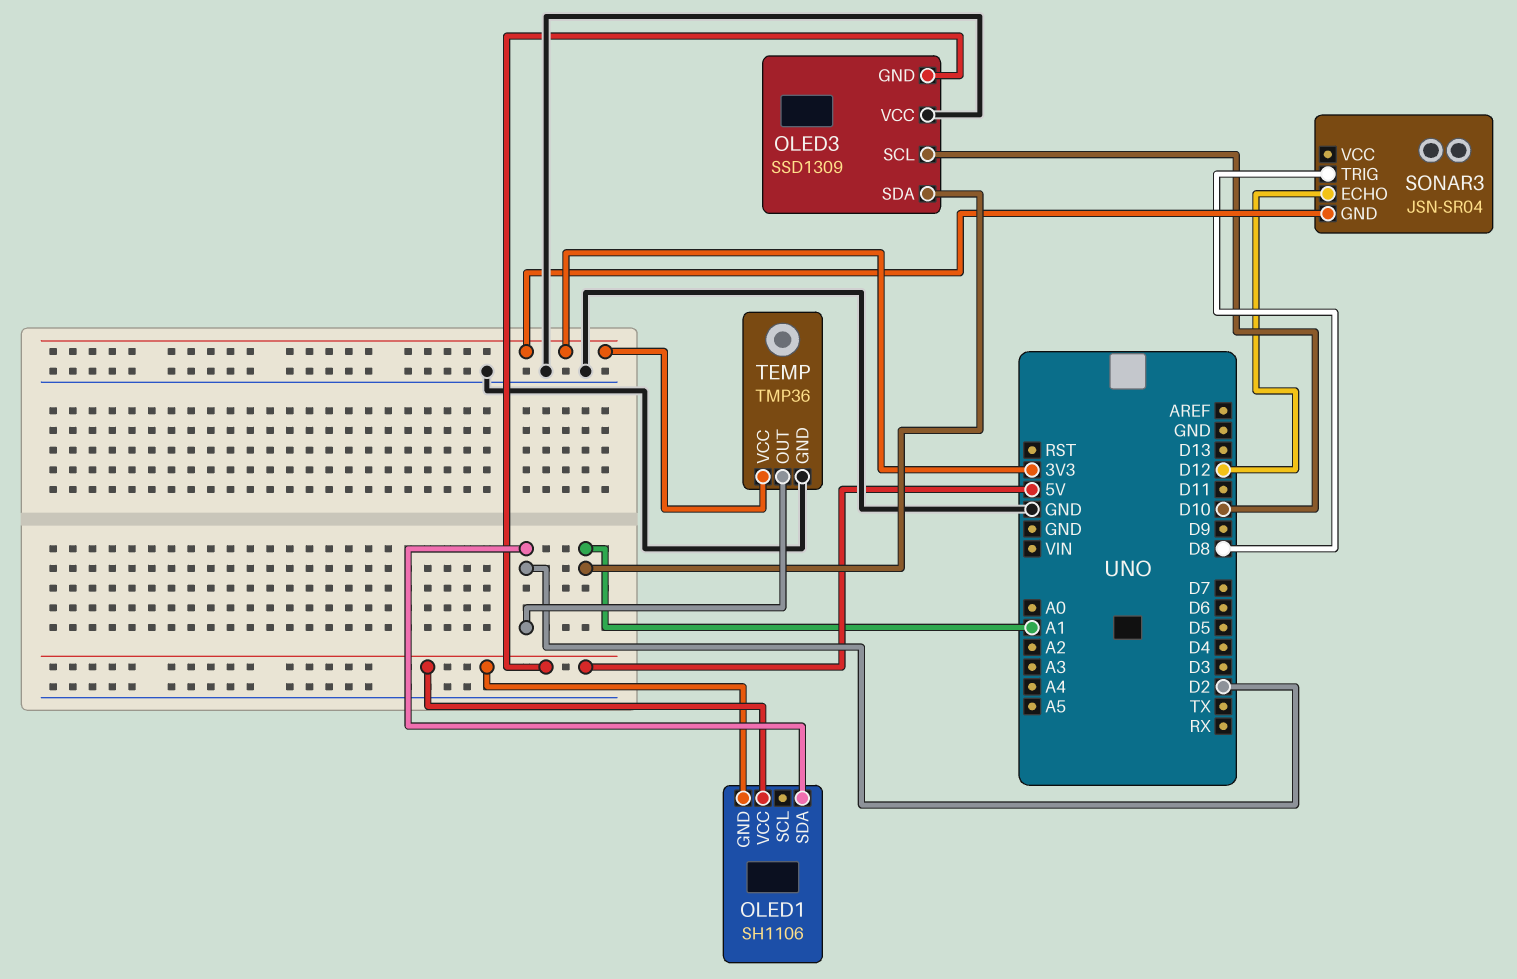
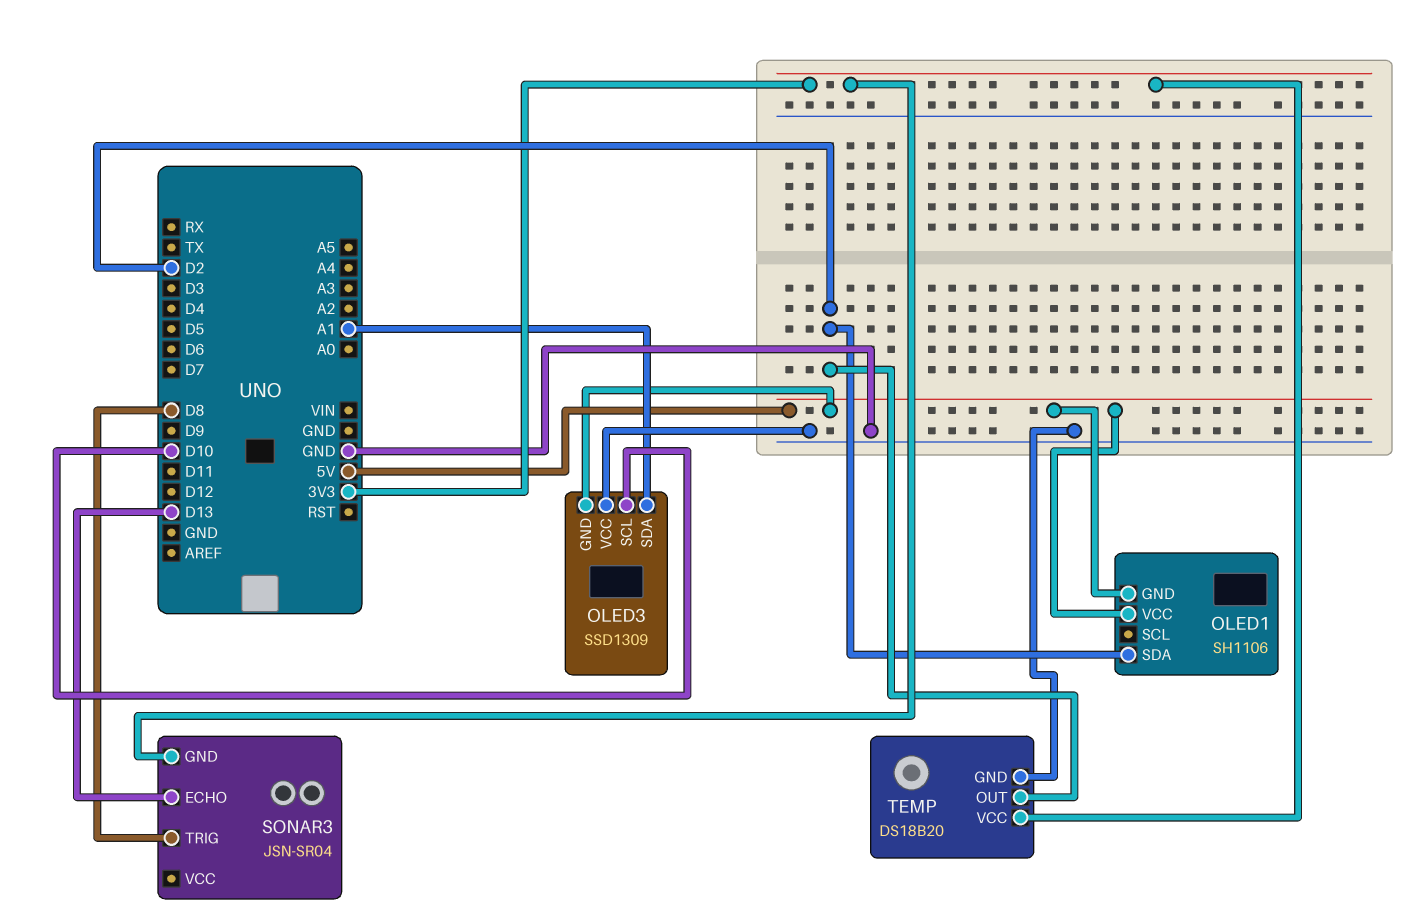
SONAR3 pin ECHO: D12 -> D13
TEMP: TMP36 -> DS18B20

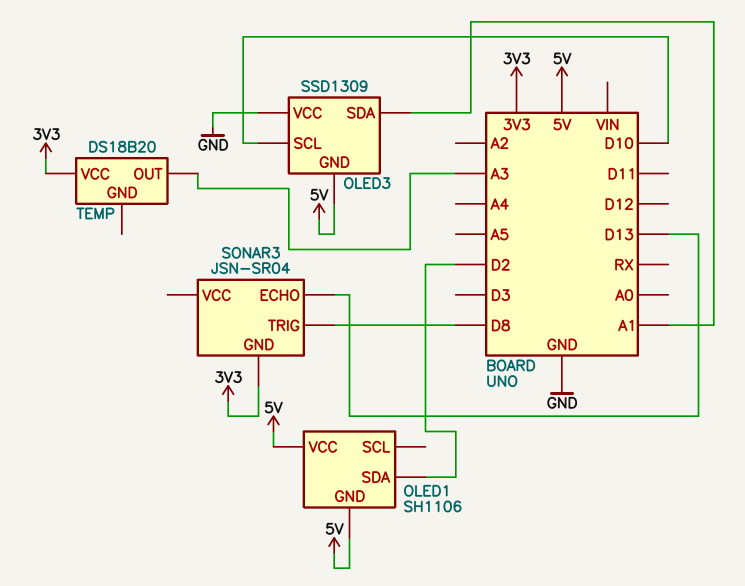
TEMP pin GND: GND -> none
TEMP pin OUT: D2 -> A3

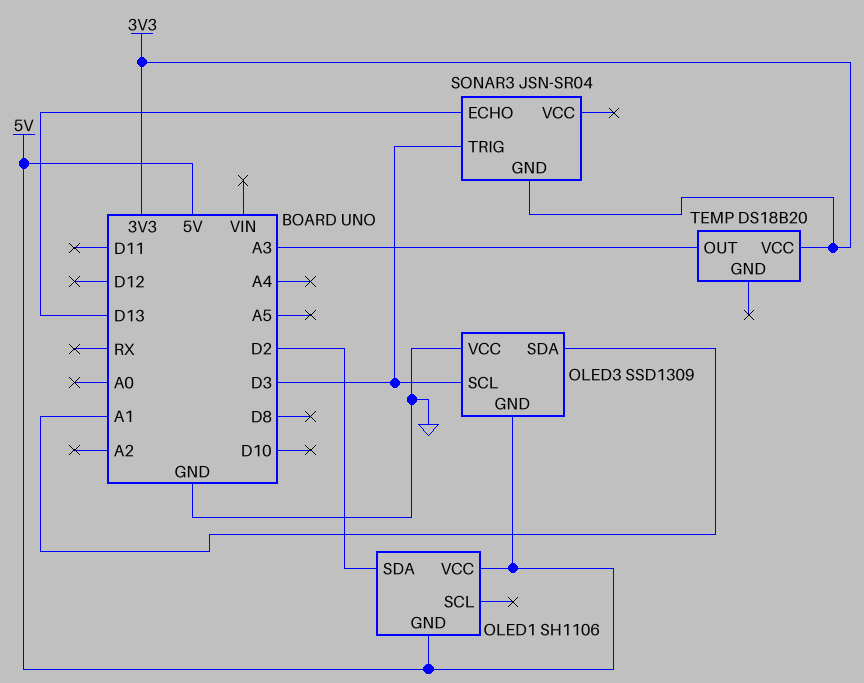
OLED3 pin SCL: D10 -> D3
SONAR3 pin TRIG: D8 -> D3

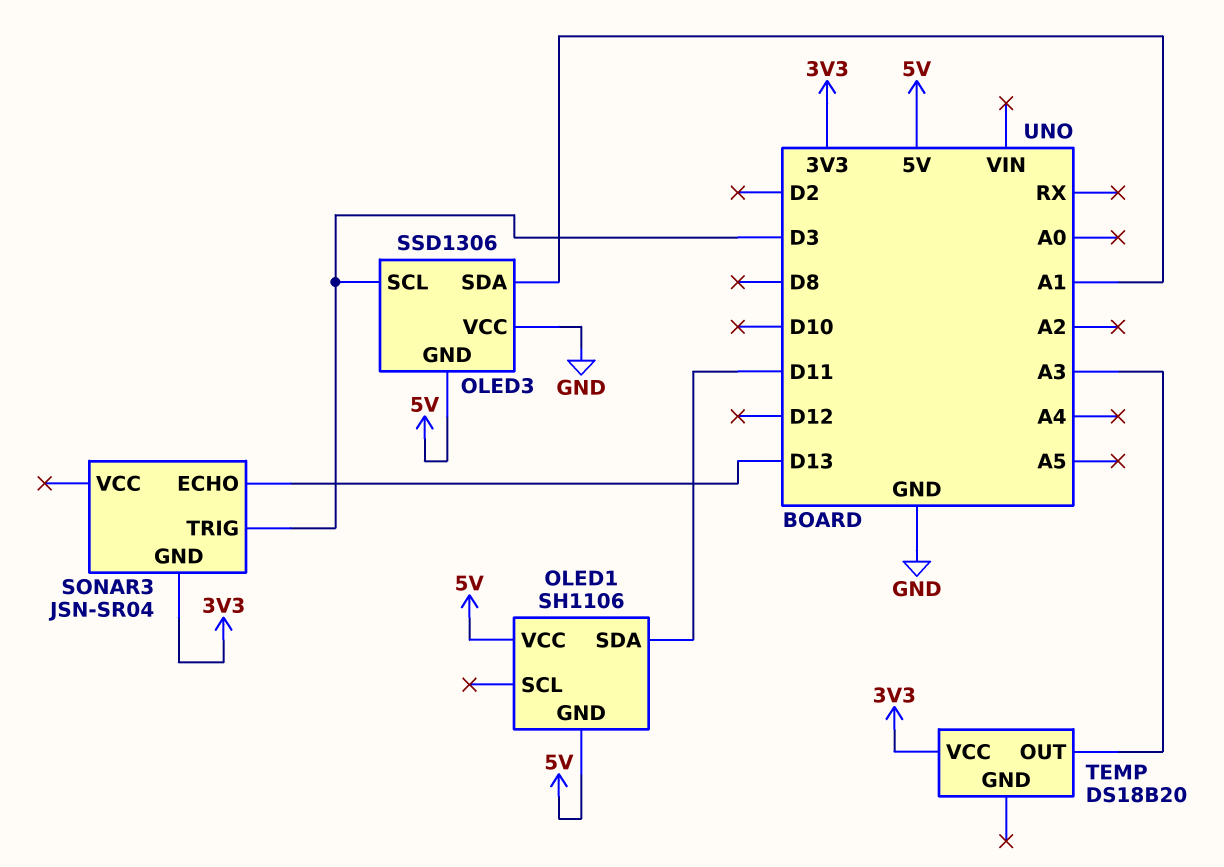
OLED1 pin SDA: D2 -> D11
OLED3: SSD1309 -> SSD1306

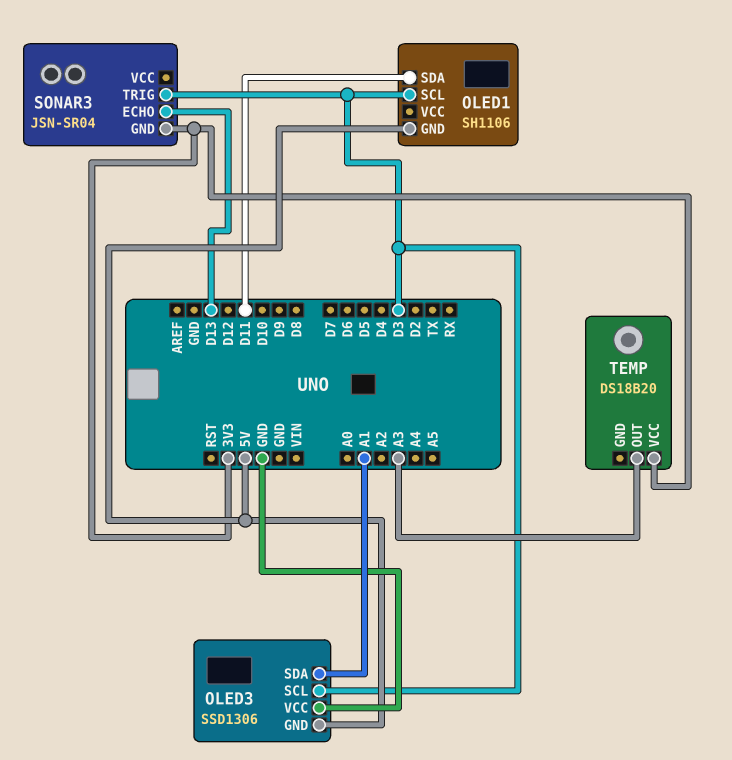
OLED1 pin SCL: none -> D3
OLED1 pin VCC: 5V -> none

